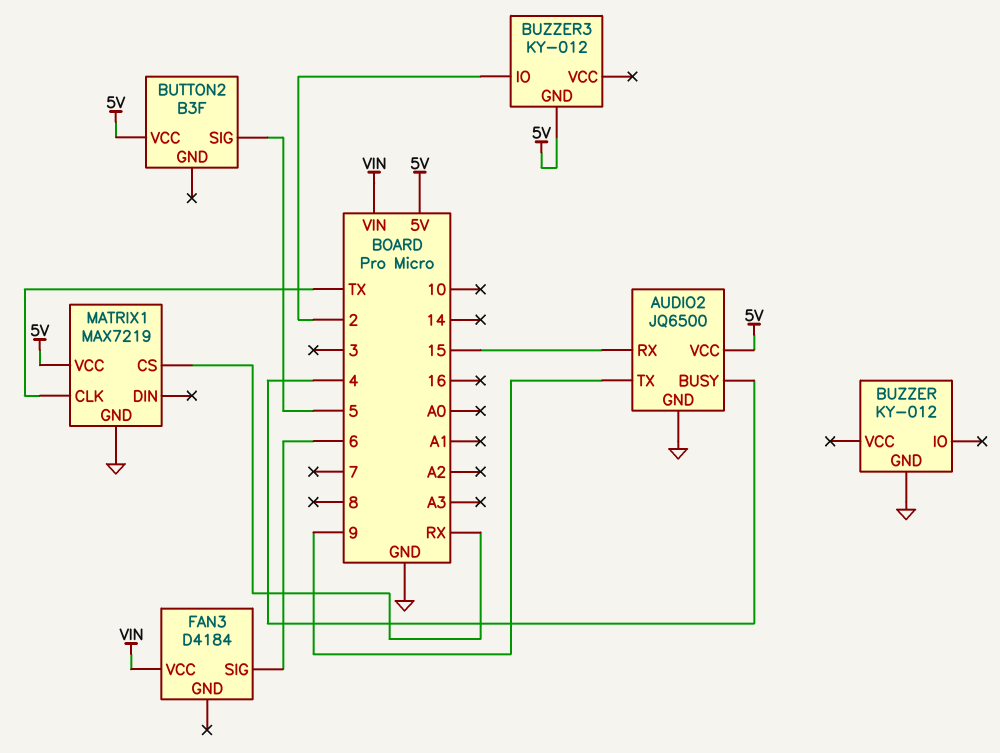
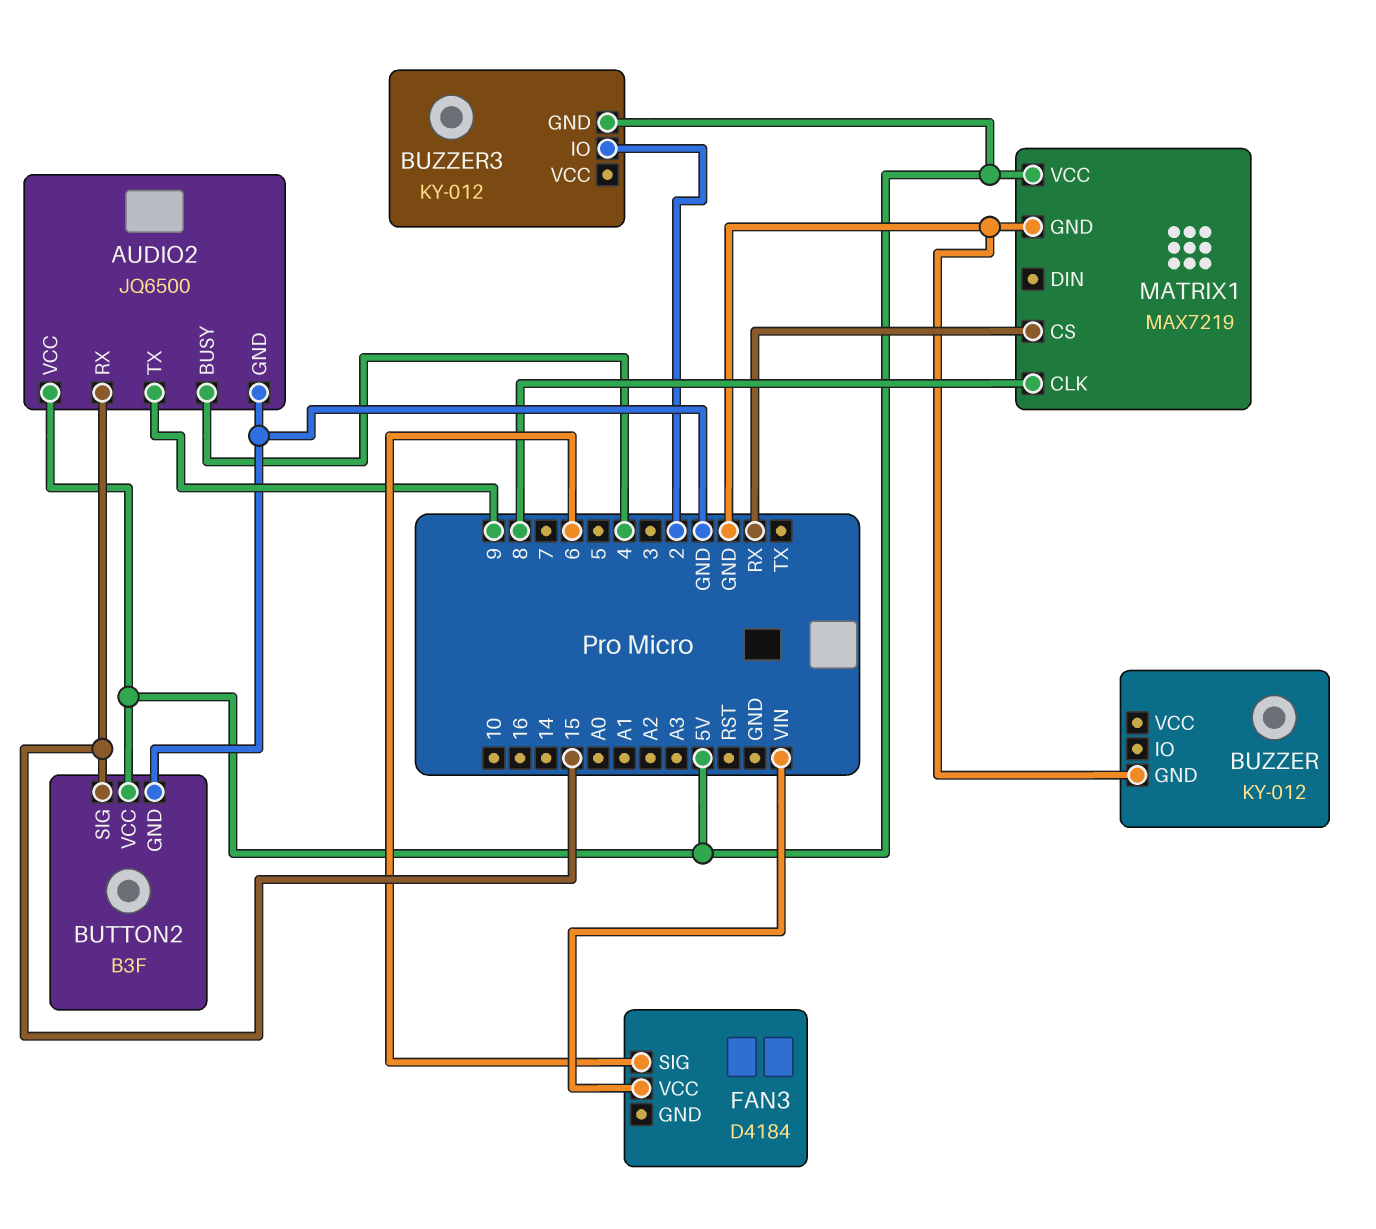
BUTTON2 pin GND: none -> GND
BUTTON2 pin SIG: 5 -> 15
MATRIX1 pin CLK: TX -> 8

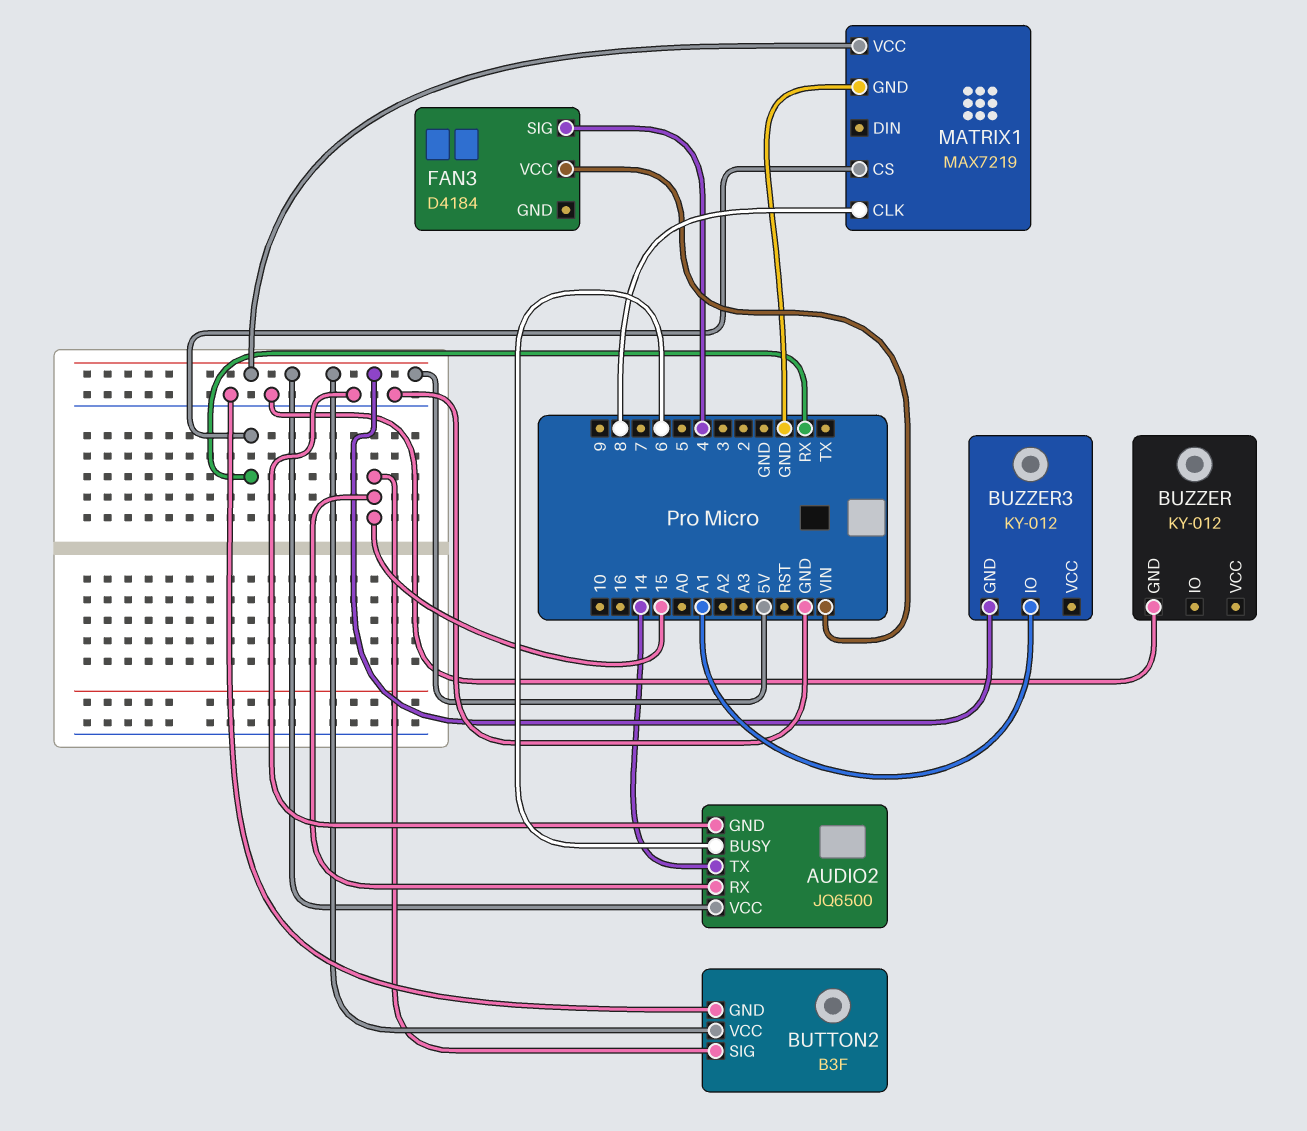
AUDIO2 pin BUSY: 4 -> 6
AUDIO2 pin TX: 9 -> 14
BUZZER3 pin IO: 2 -> A1
FAN3 pin SIG: 6 -> 4

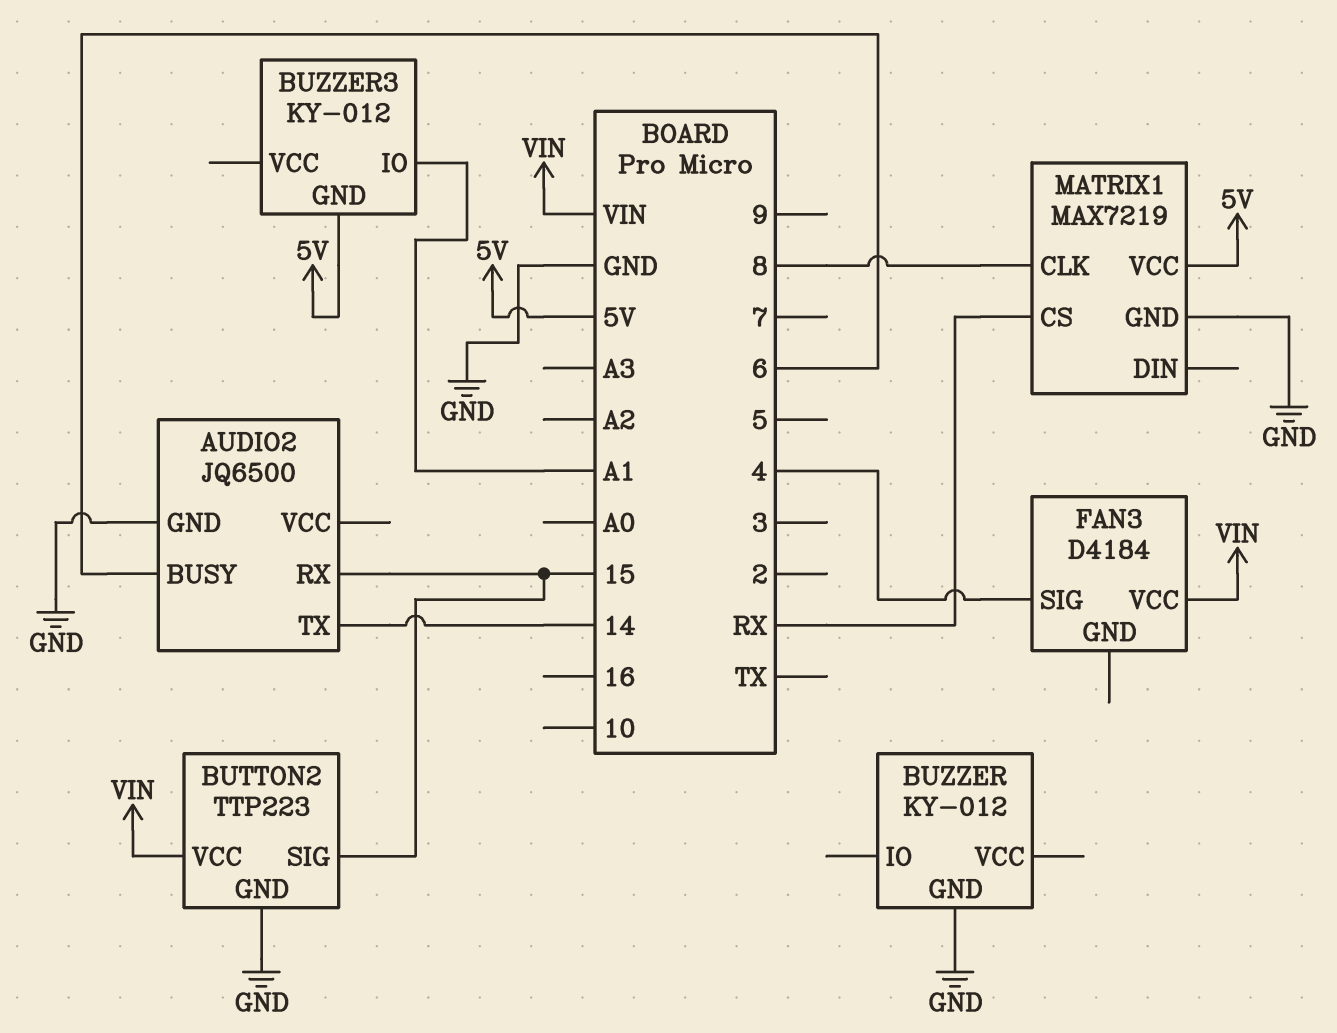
AUDIO2 pin VCC: 5V -> none
BUTTON2: B3F -> TTP223
BUTTON2 pin VCC: 5V -> VIN

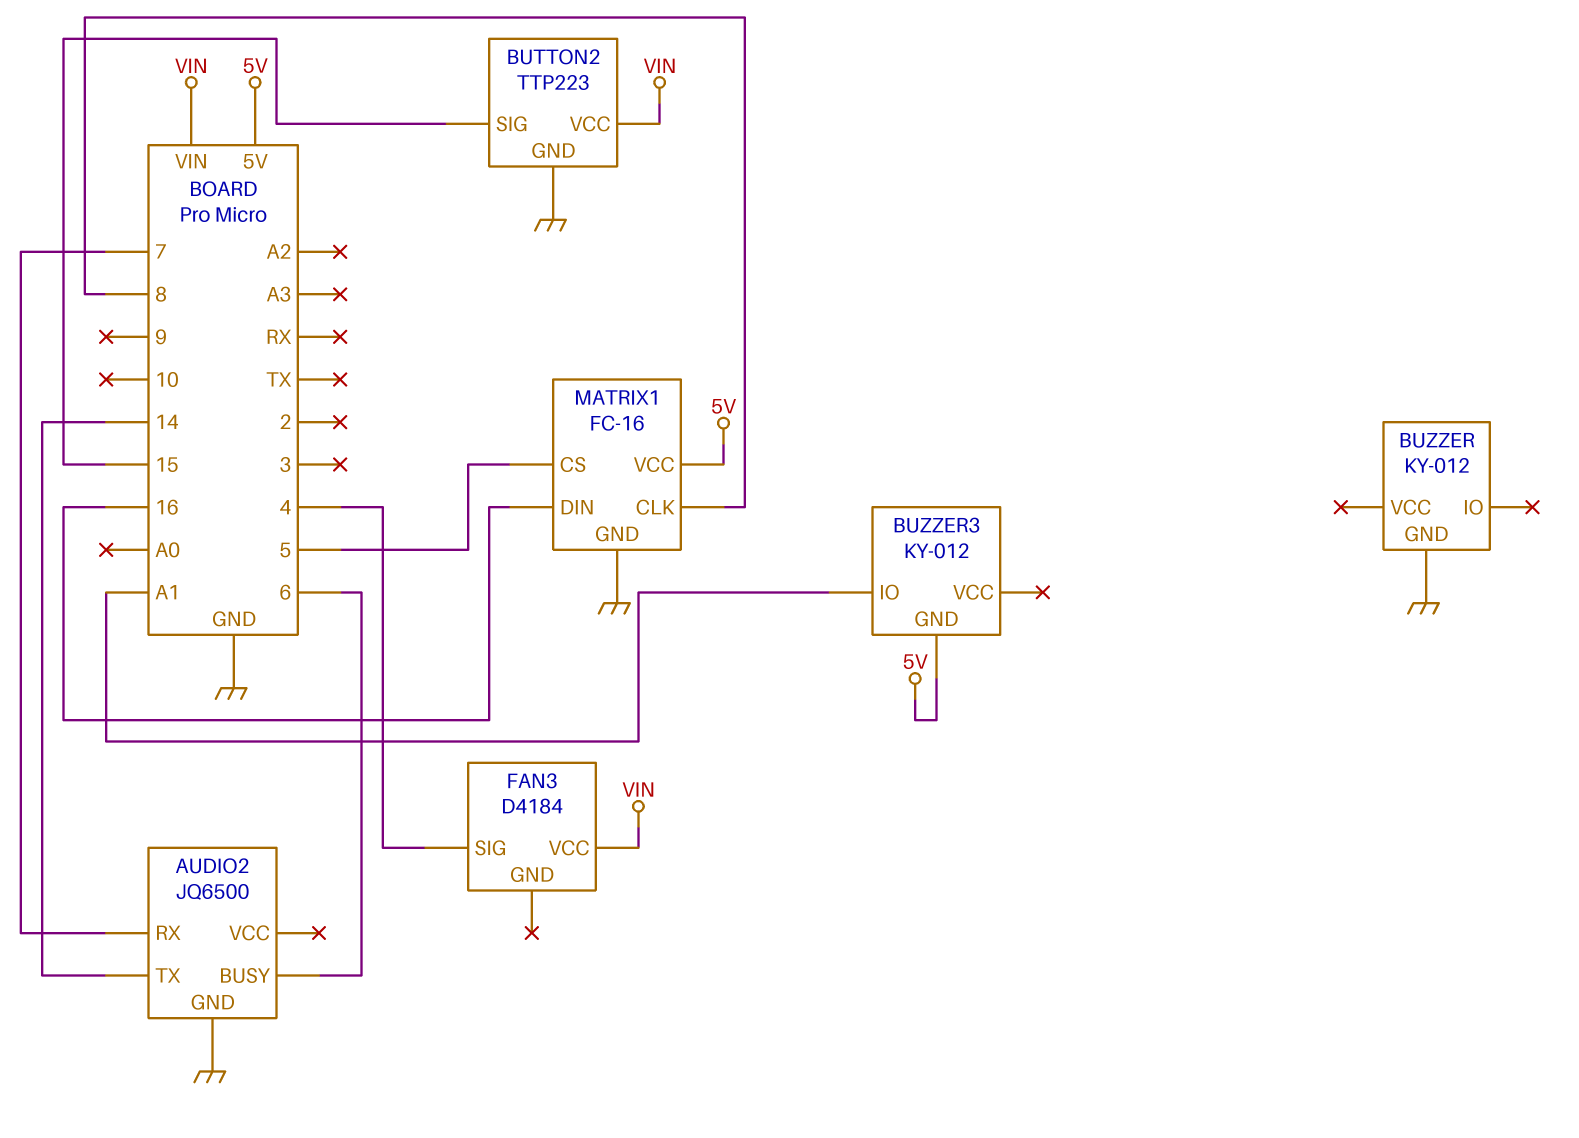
AUDIO2 pin RX: 15 -> 7
MATRIX1: MAX7219 -> FC-16
MATRIX1 pin CS: RX -> 5
MATRIX1 pin DIN: none -> 16

